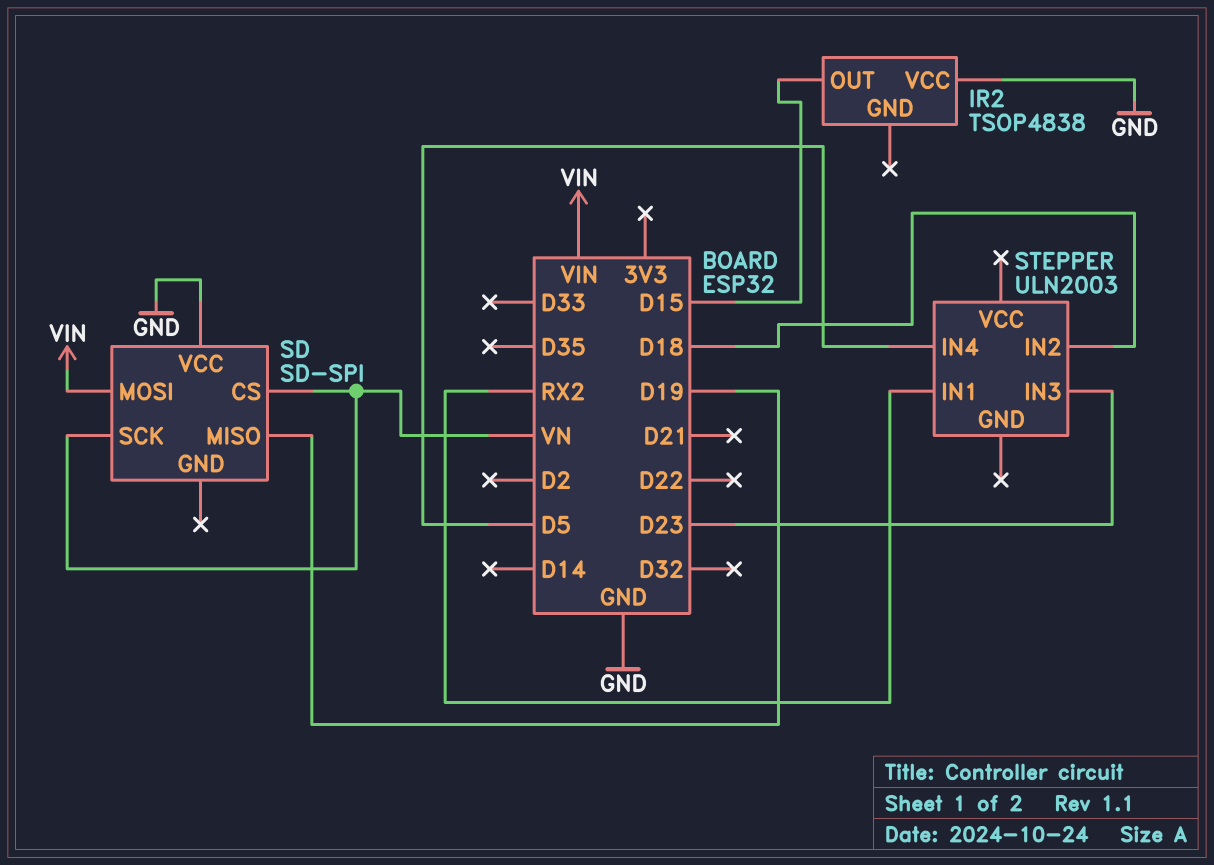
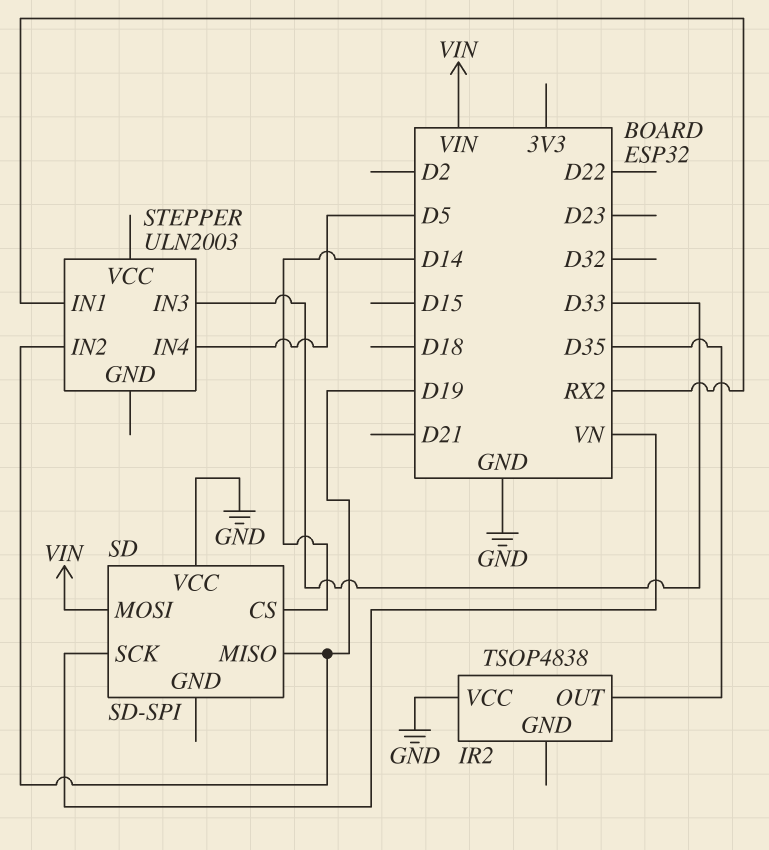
IR2 pin OUT: D15 -> D35
SD pin CS: VN -> D14
STEPPER pin IN2: D18 -> D19
STEPPER pin IN3: D23 -> D33

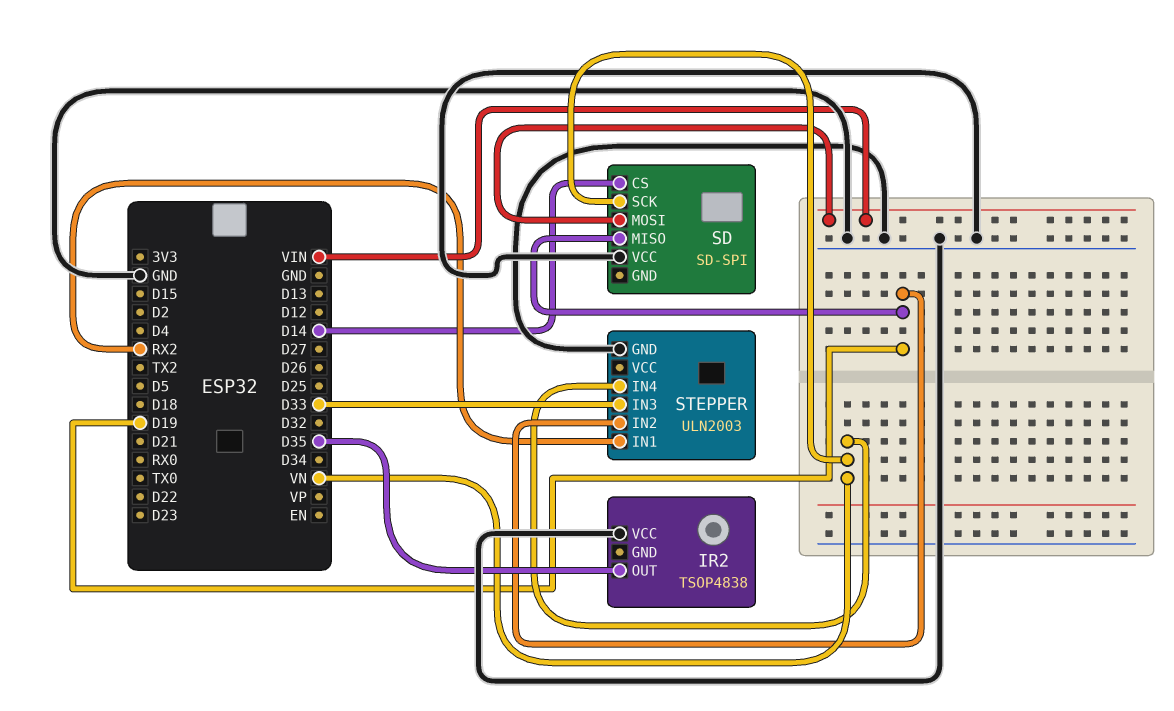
STEPPER pin GND: none -> GND
STEPPER pin IN4: D5 -> VN

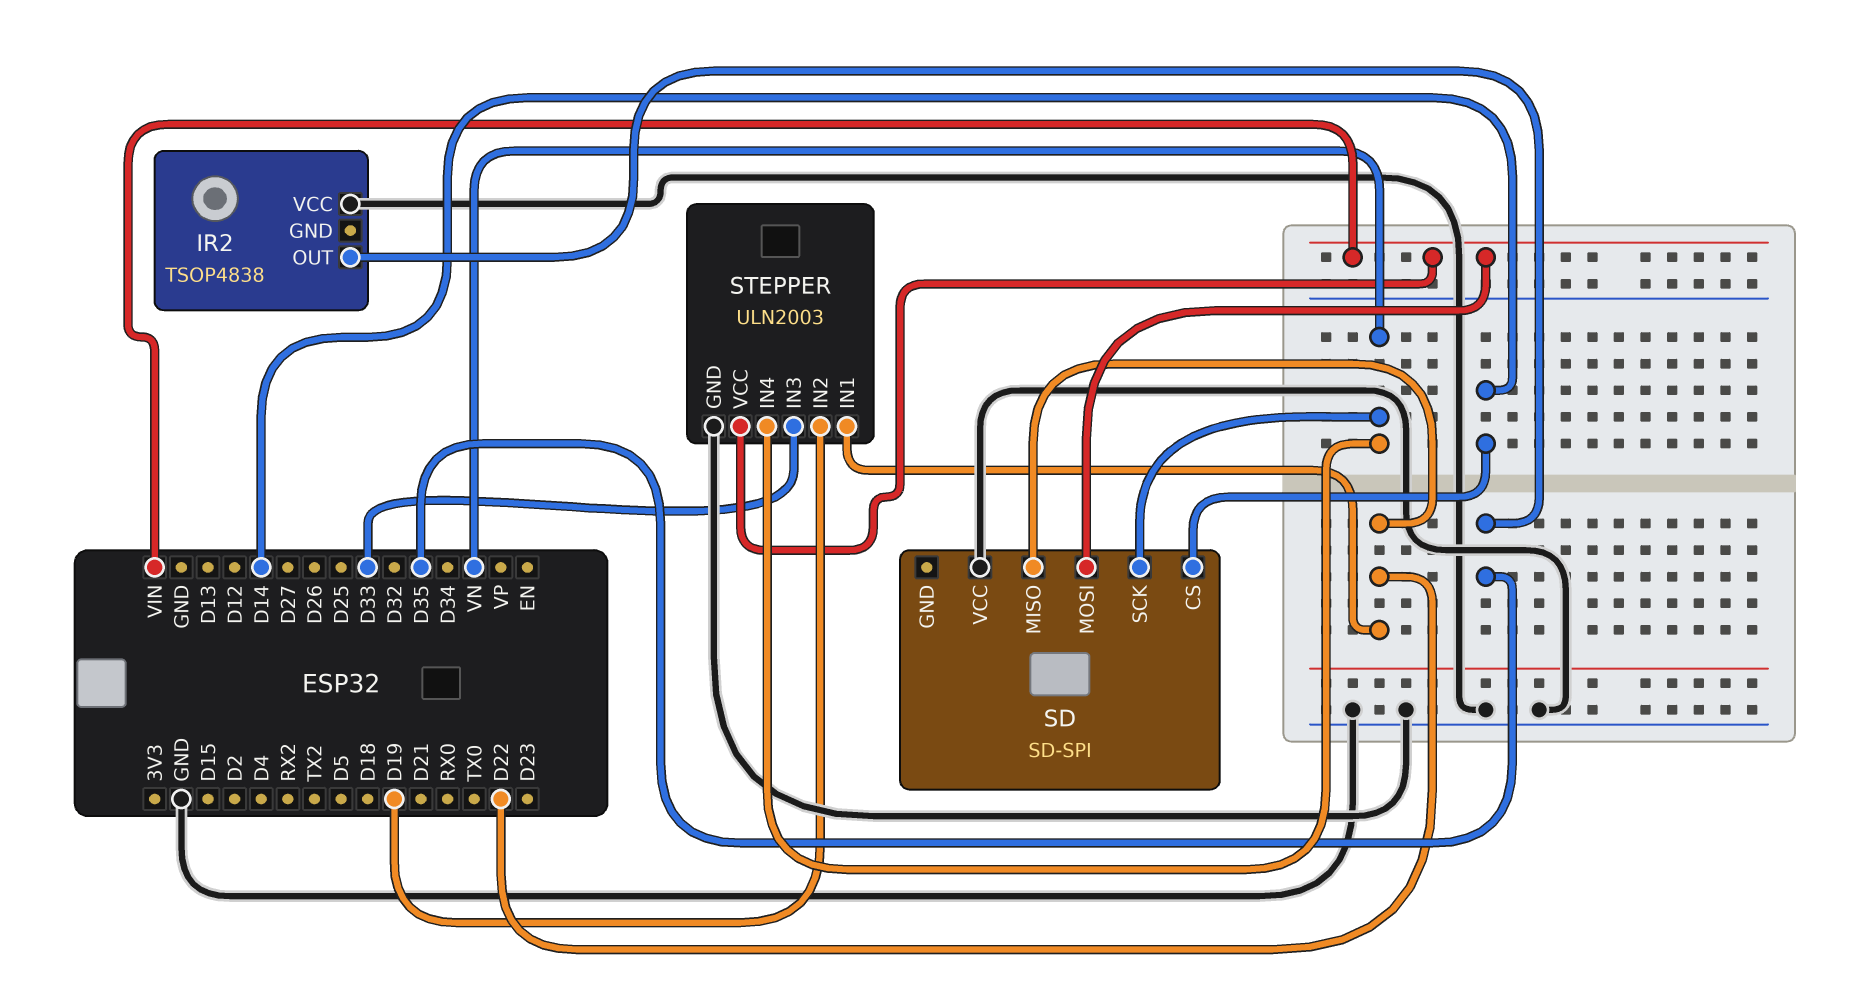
SD pin MISO: D19 -> D22
STEPPER pin IN1: RX2 -> D22
STEPPER pin VCC: none -> VIN

